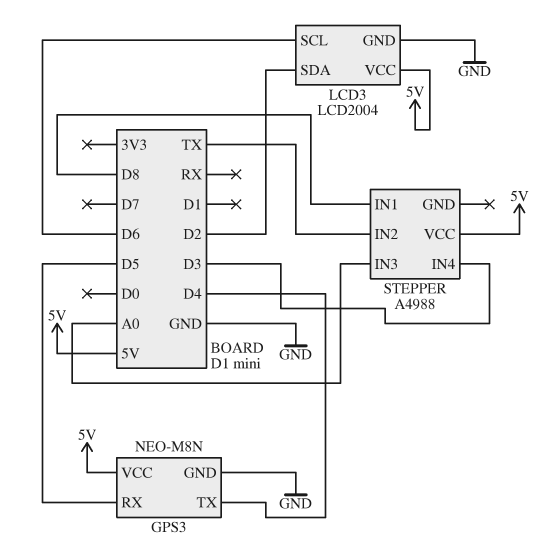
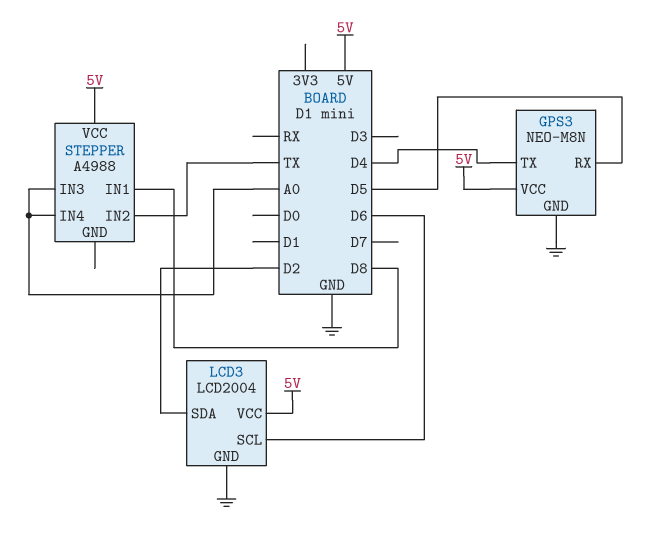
STEPPER pin IN4: D3 -> A0

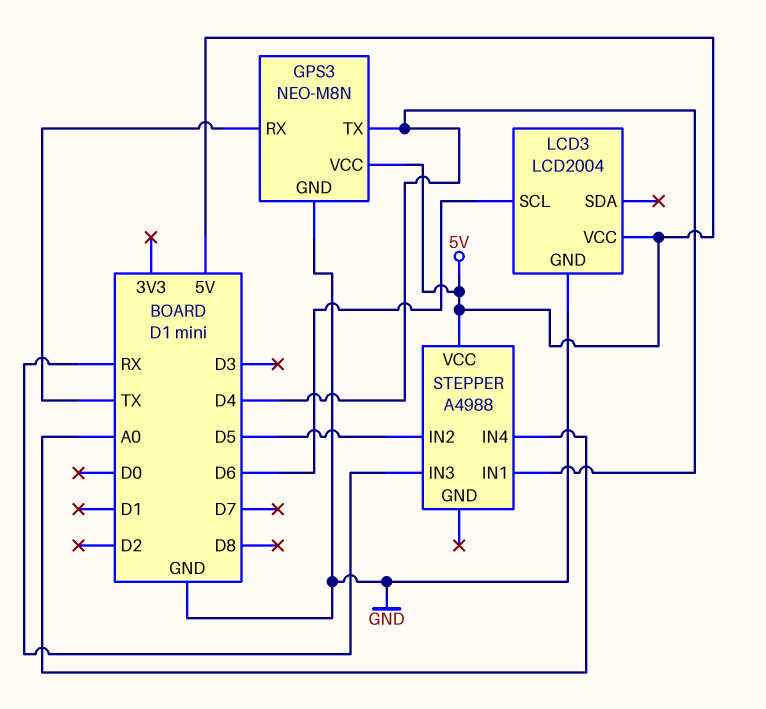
GPS3 pin RX: D5 -> TX
LCD3 pin SDA: D2 -> none
STEPPER pin IN1: D8 -> D4
STEPPER pin IN2: TX -> D5
STEPPER pin IN3: A0 -> RX

